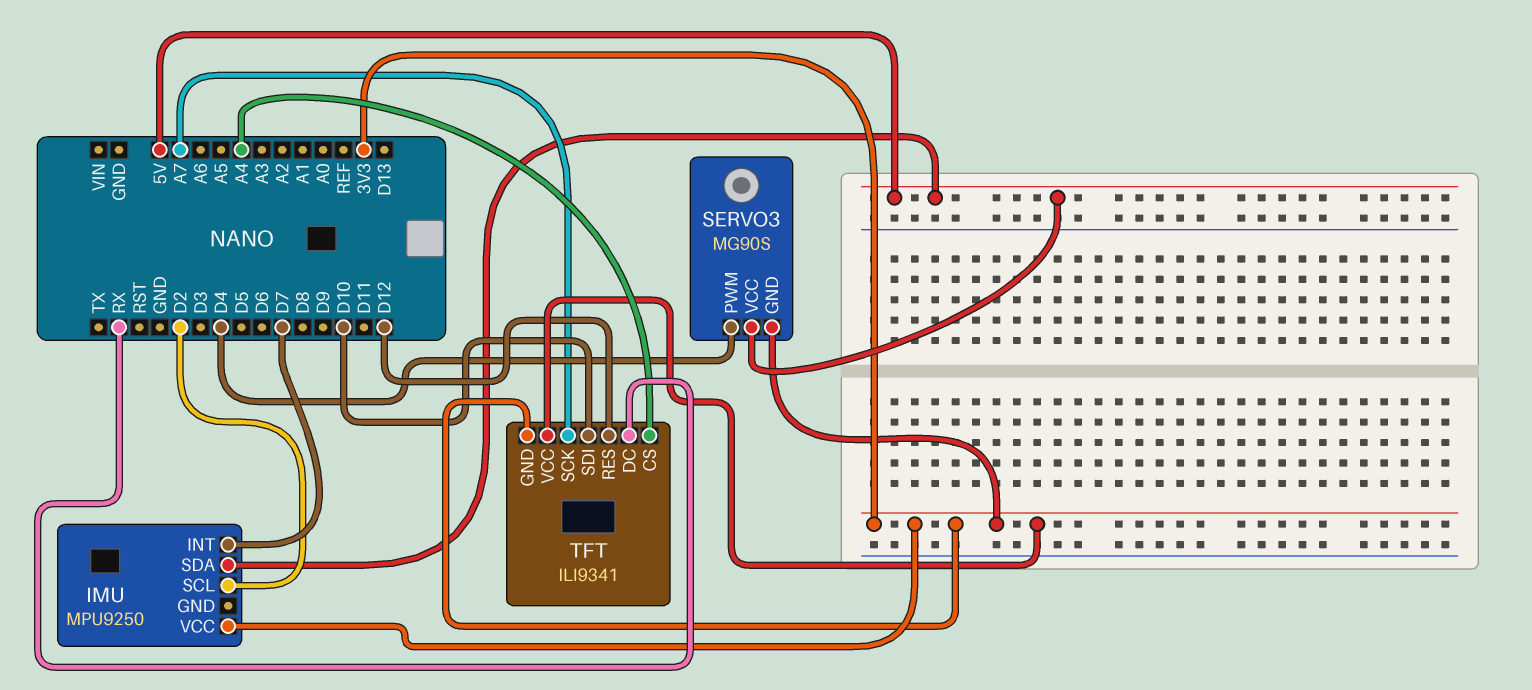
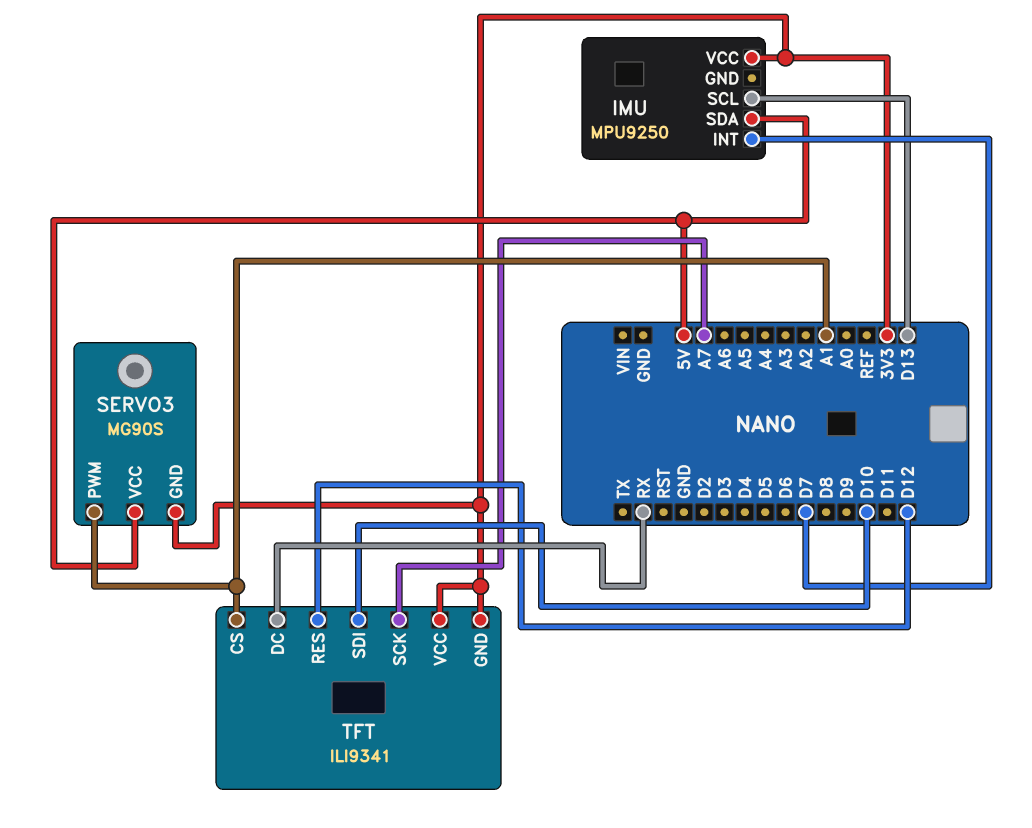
IMU pin SCL: D2 -> D13
SERVO3 pin PWM: D4 -> A1
TFT pin CS: A4 -> A1

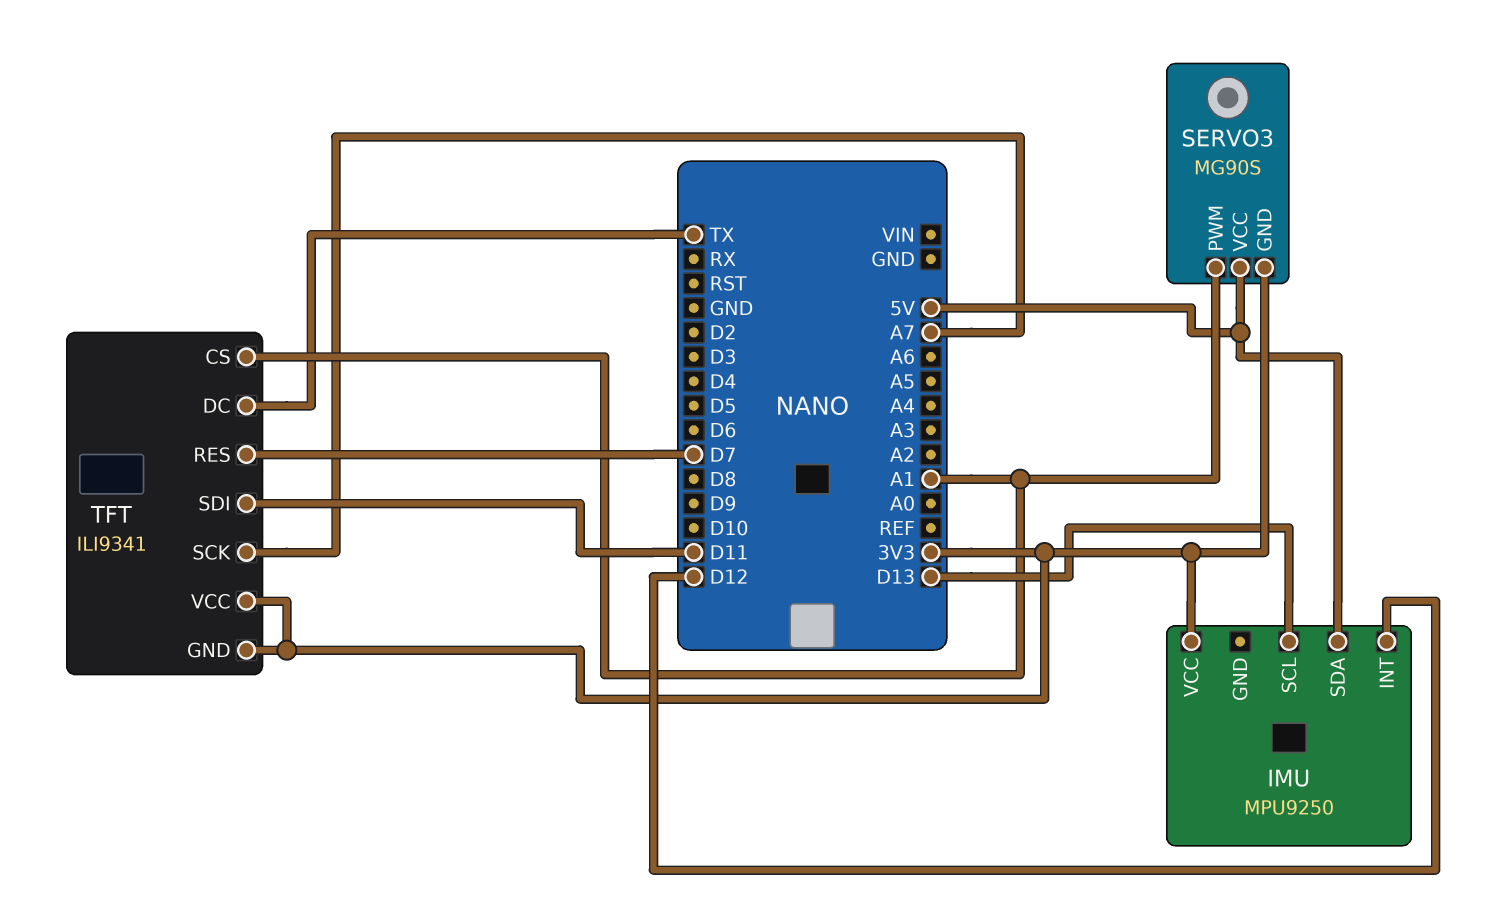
IMU pin INT: D7 -> D12
TFT pin DC: RX -> TX
TFT pin RES: D12 -> D7
TFT pin SDI: D10 -> D11

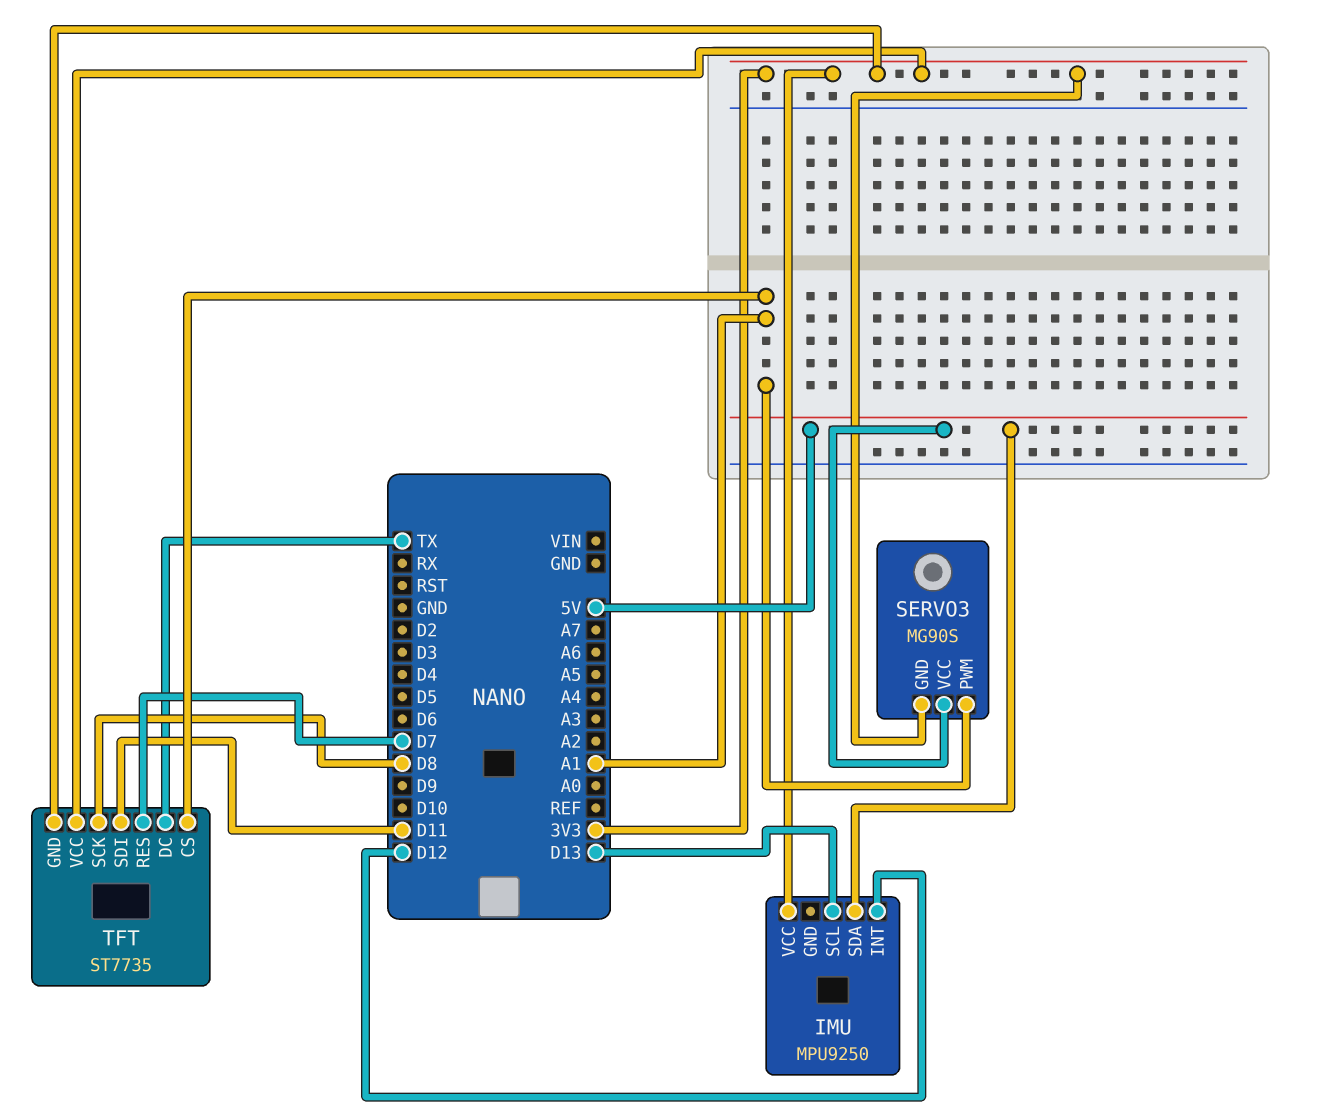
TFT: ILI9341 -> ST7735
TFT pin SCK: A7 -> D8

